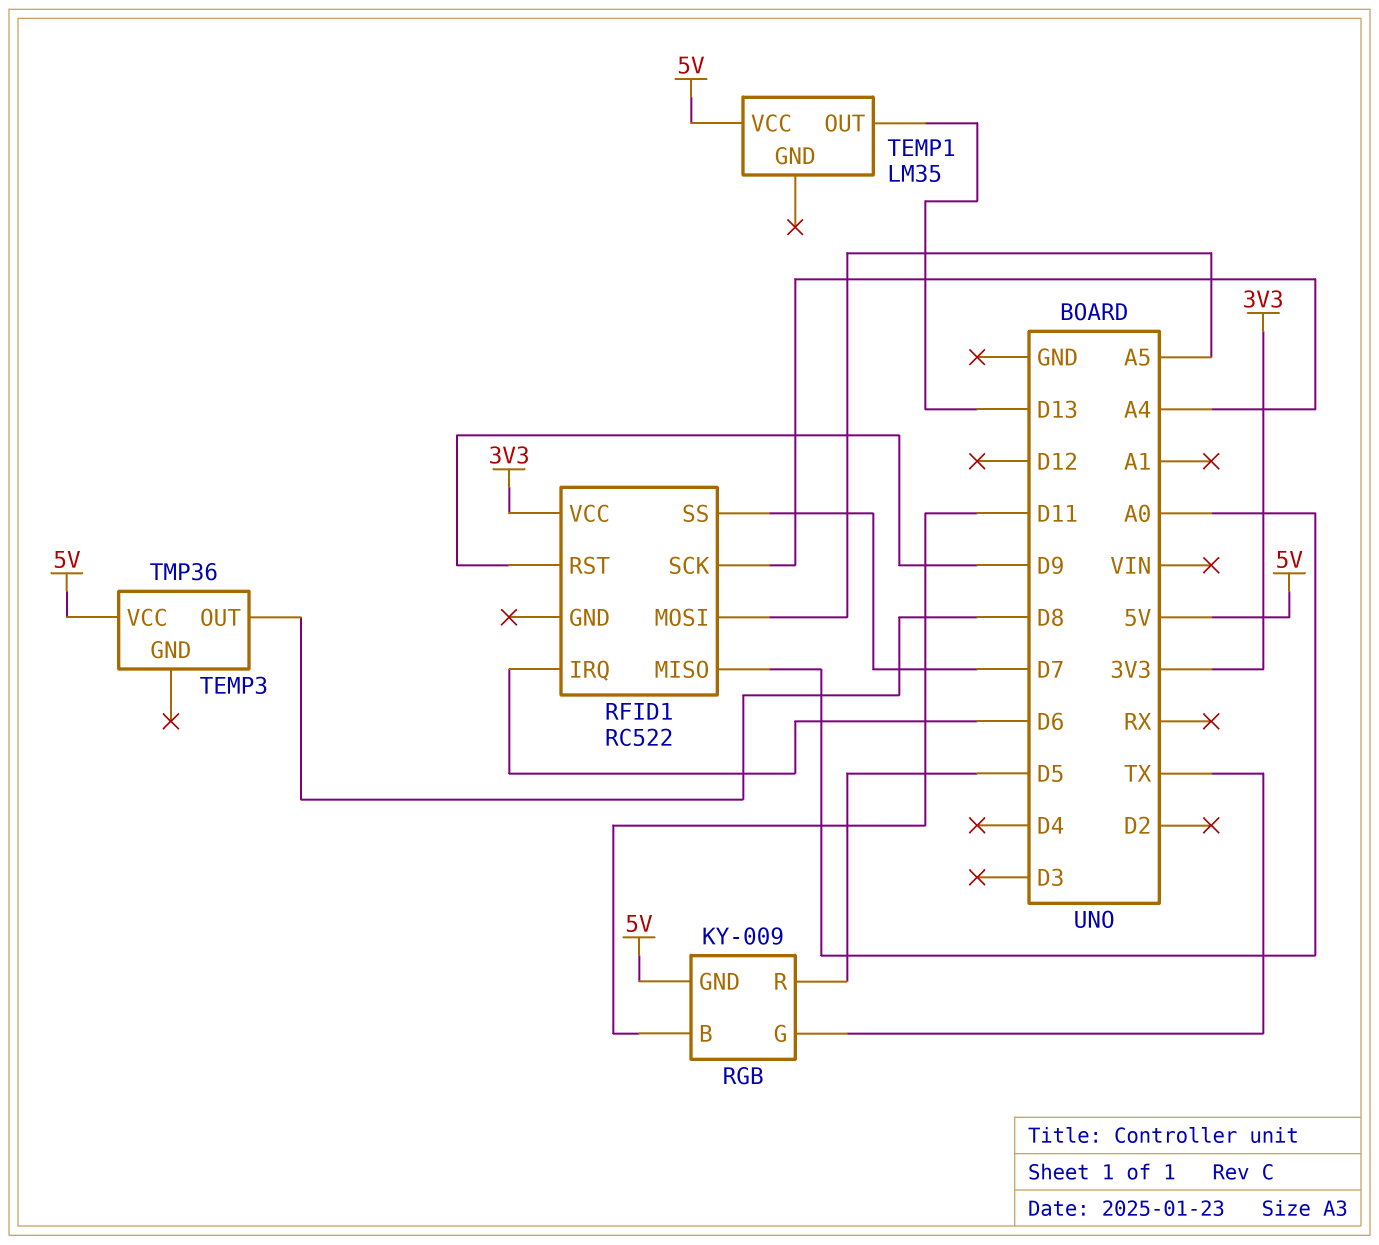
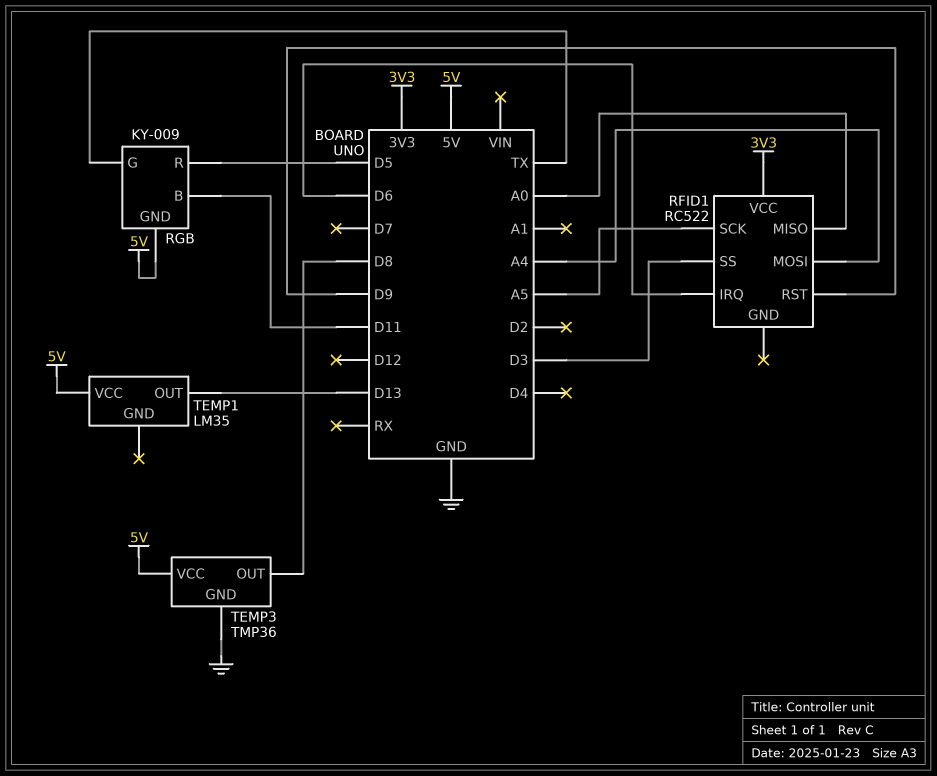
RFID1 pin MOSI: A5 -> A4
RFID1 pin SCK: A4 -> A5
RFID1 pin SS: D7 -> D3
TEMP3 pin GND: none -> GND

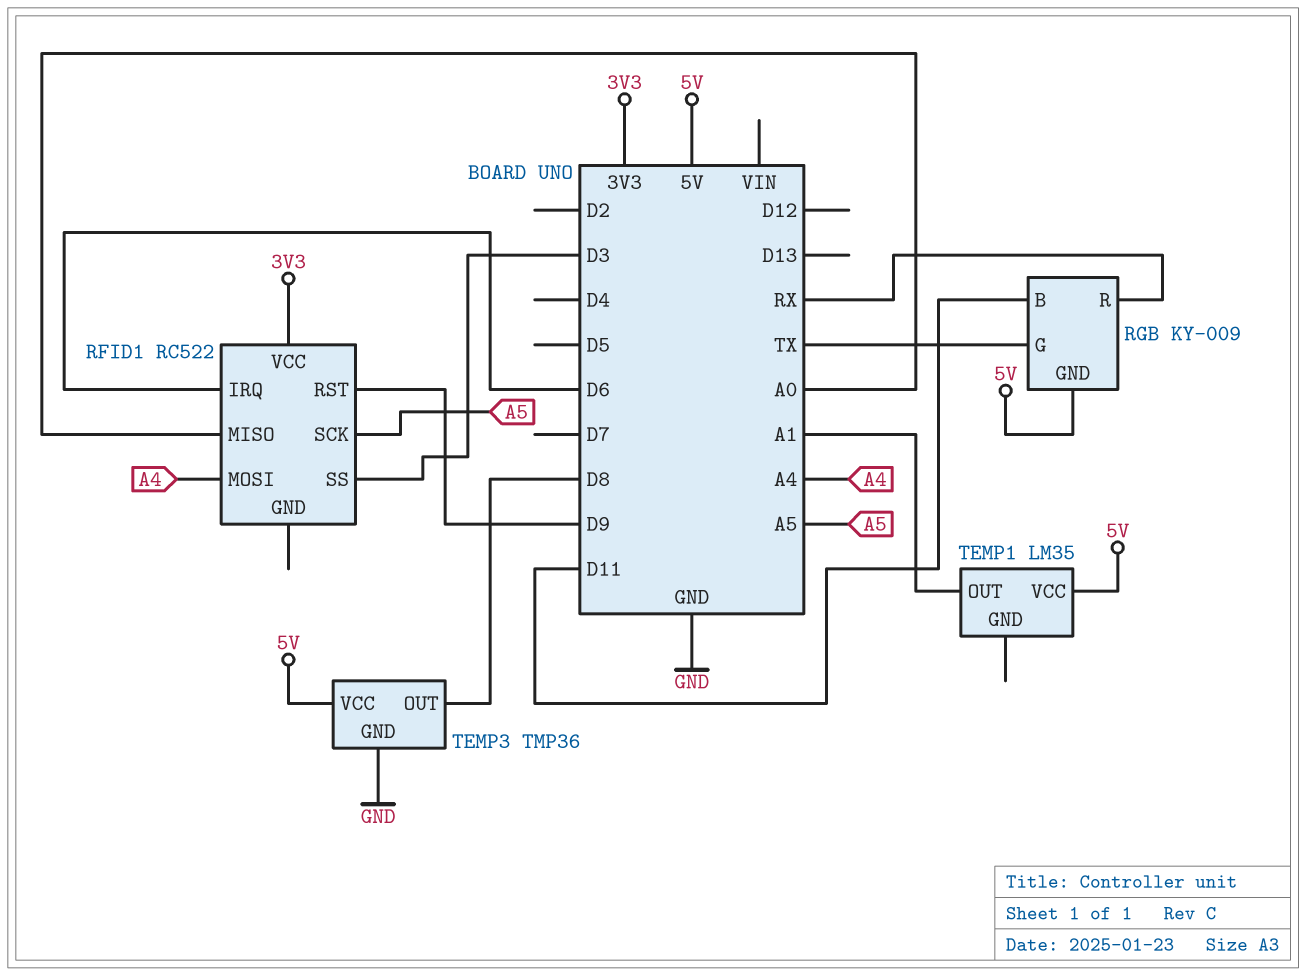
RGB pin R: D5 -> RX
TEMP1 pin OUT: D13 -> A1

